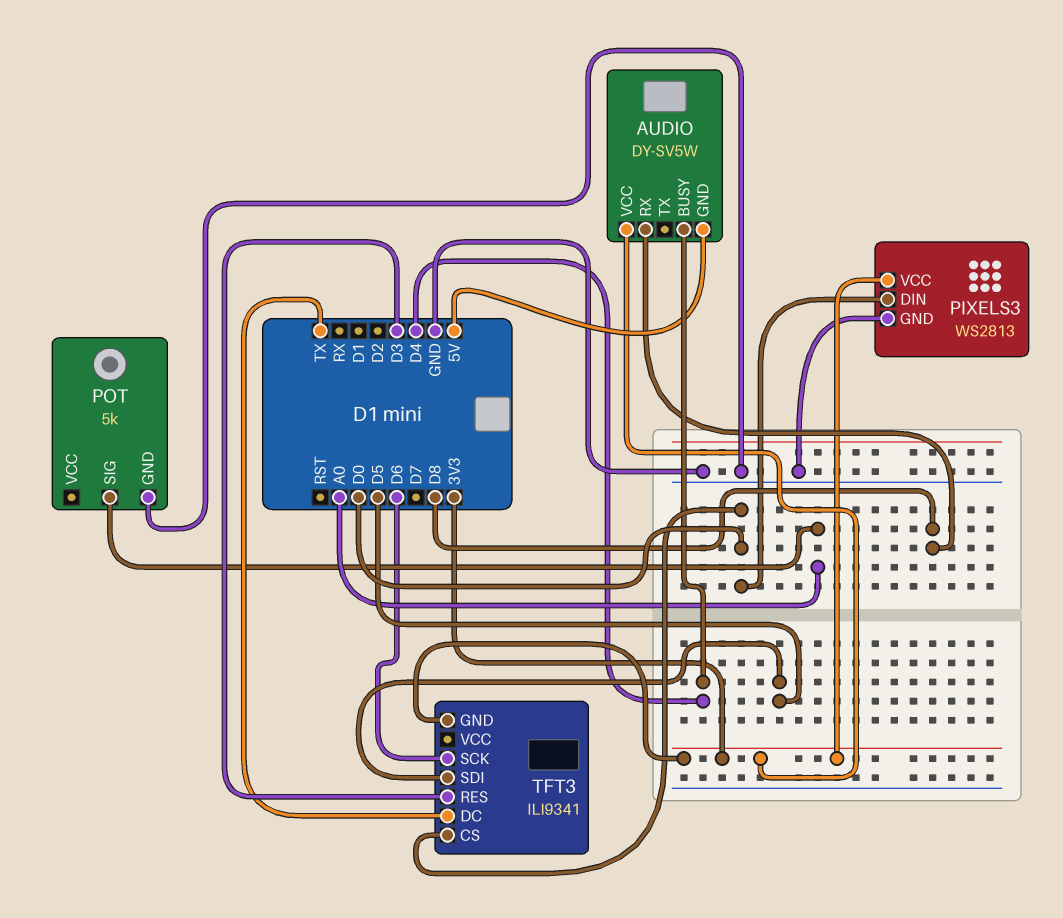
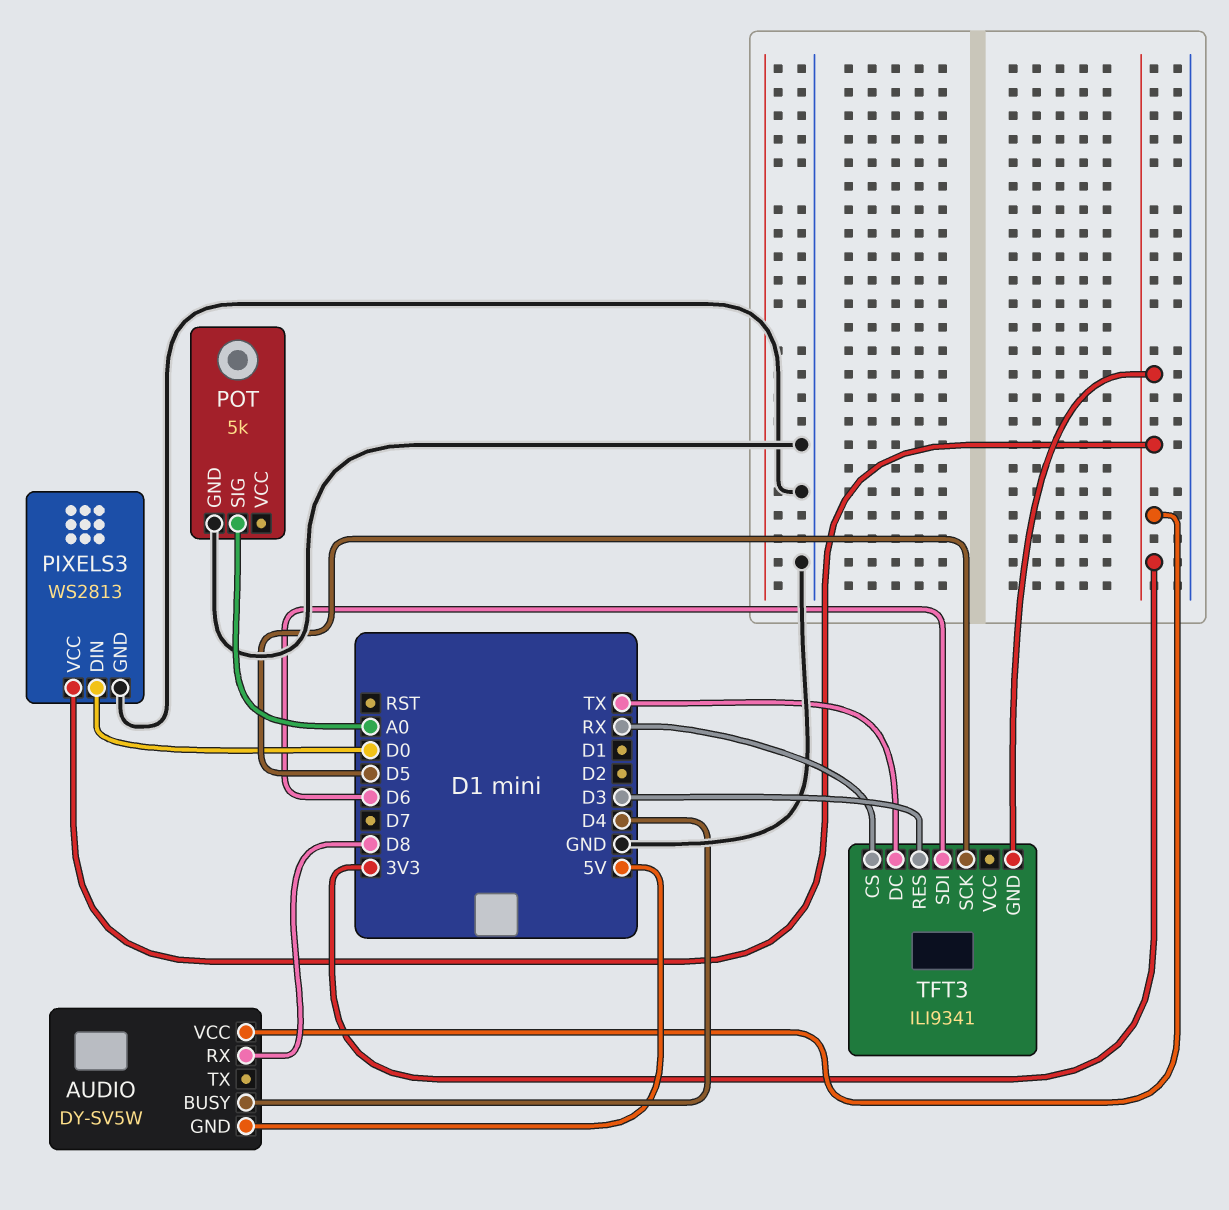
TFT3 pin CS: D0 -> RX
TFT3 pin SCK: D6 -> D5
TFT3 pin SDI: D5 -> D6

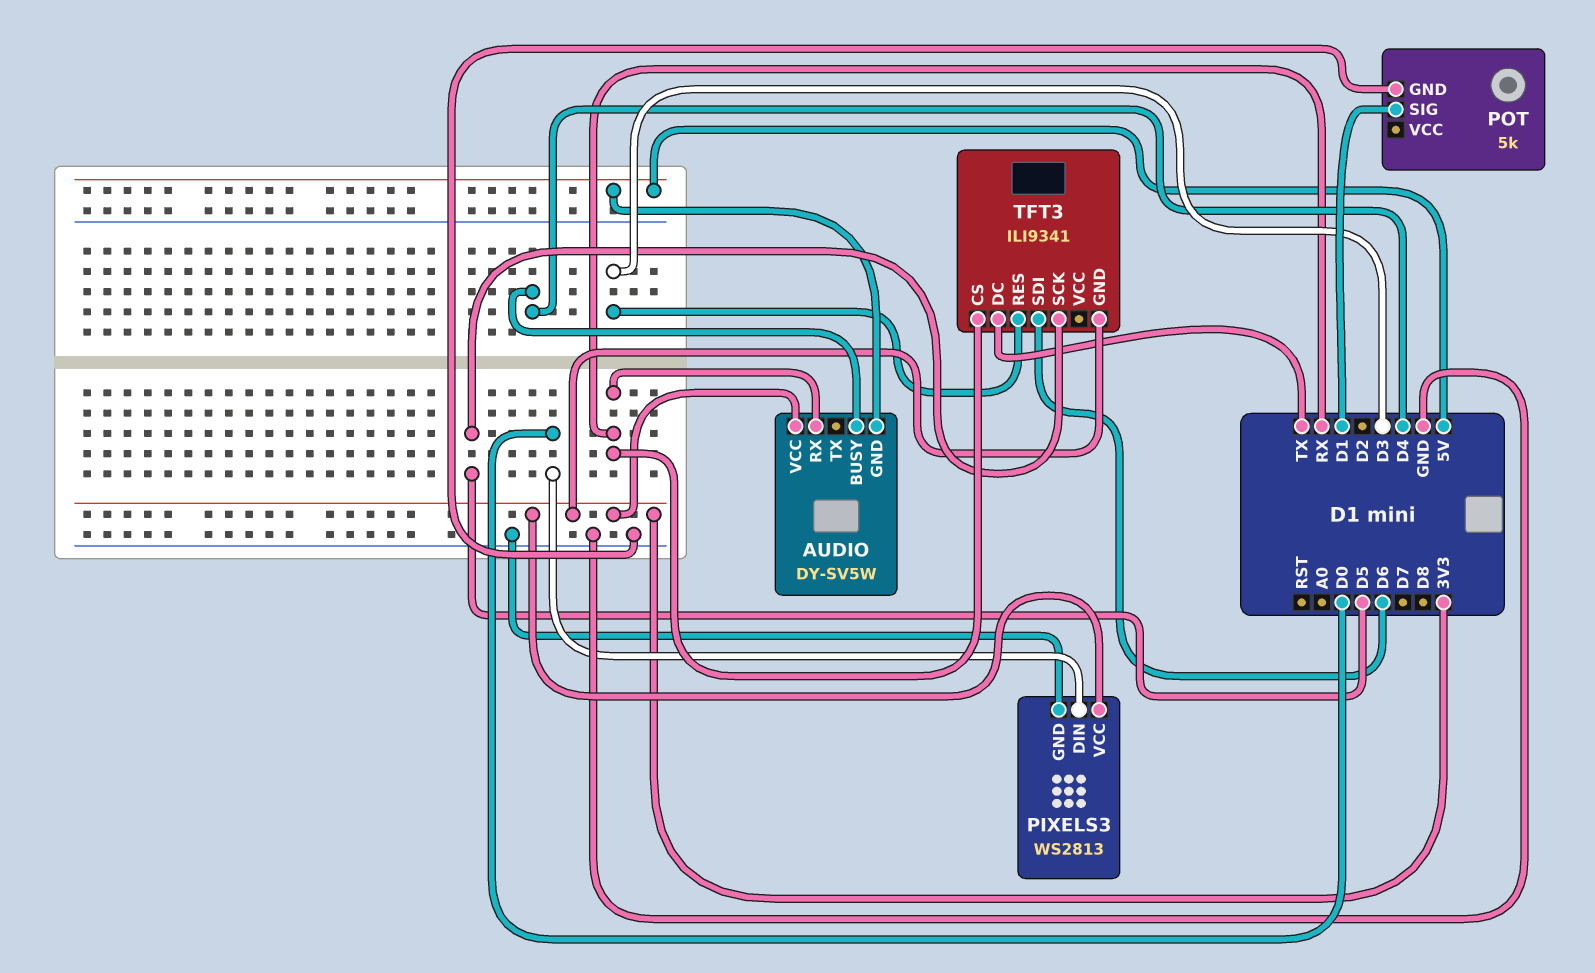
AUDIO pin RX: D8 -> RX
POT pin SIG: A0 -> D1

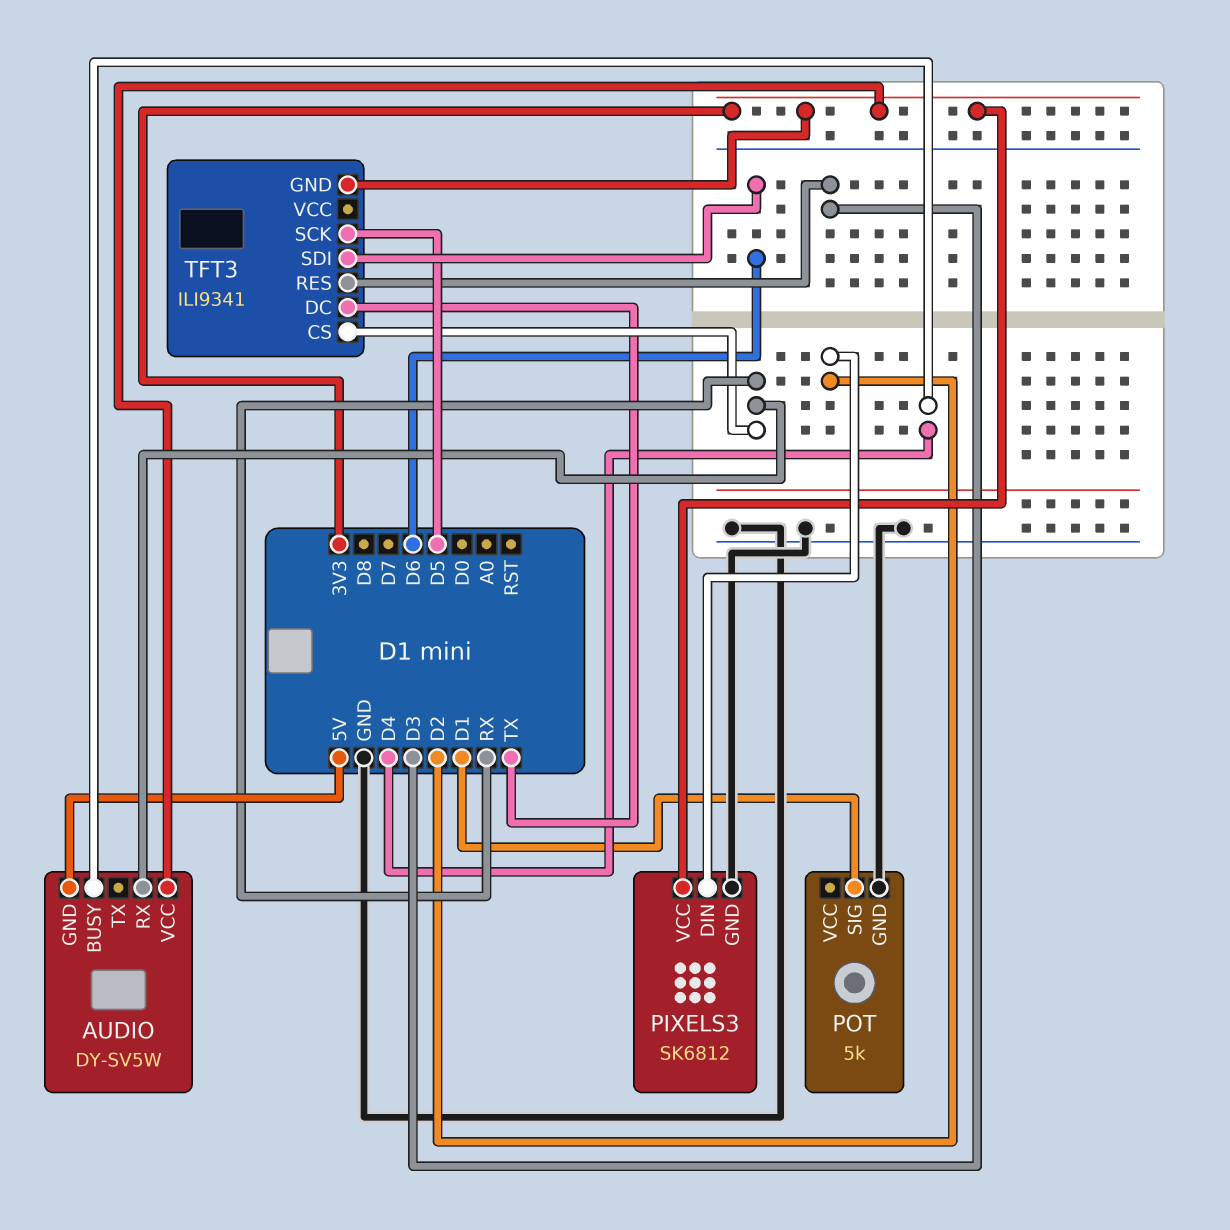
PIXELS3: WS2813 -> SK6812
PIXELS3 pin DIN: D0 -> D2

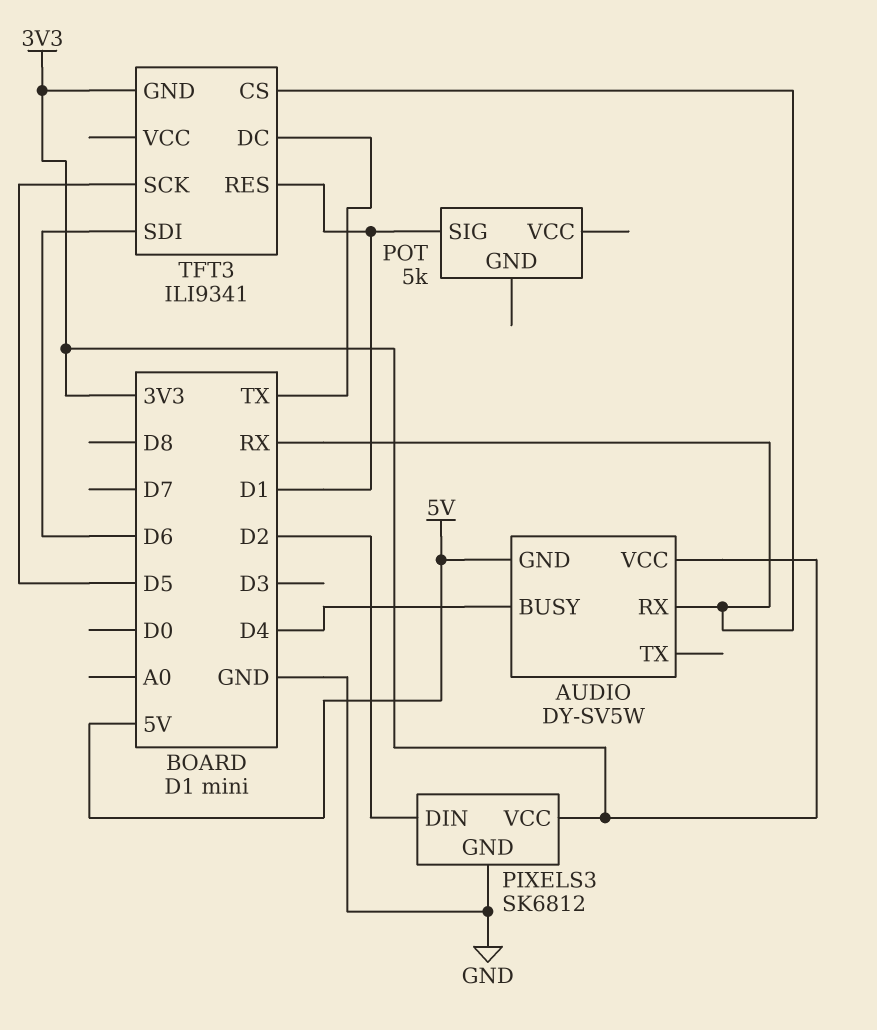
POT pin GND: GND -> none
TFT3 pin RES: D3 -> D1

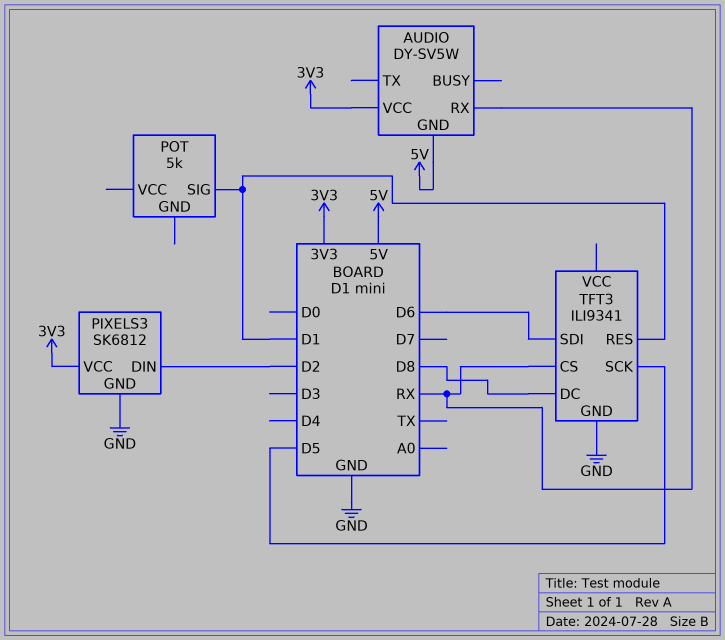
AUDIO pin BUSY: D4 -> none
TFT3 pin DC: TX -> D8
TFT3 pin GND: 3V3 -> GND

